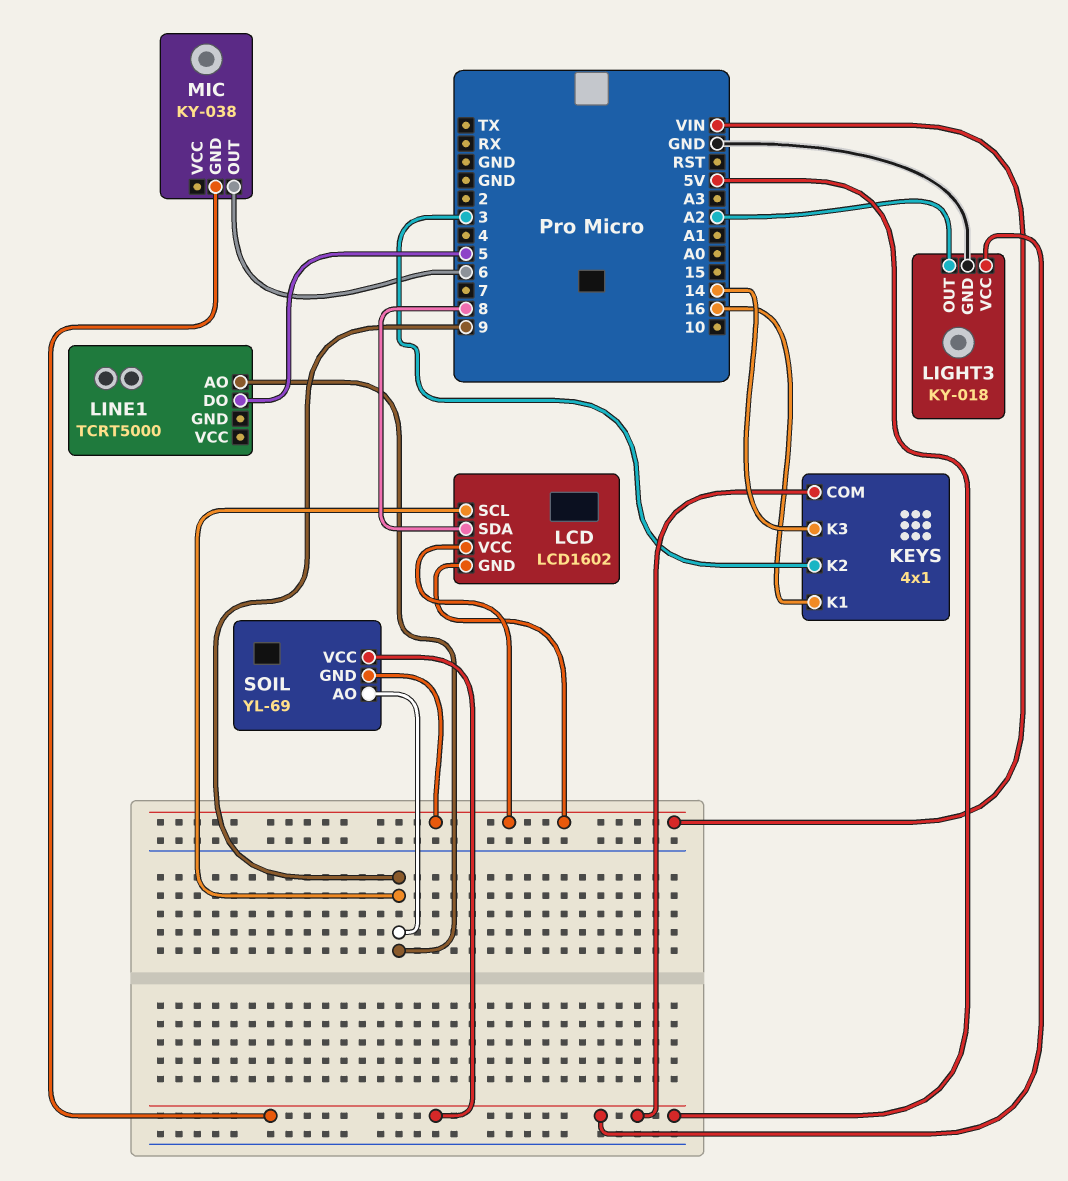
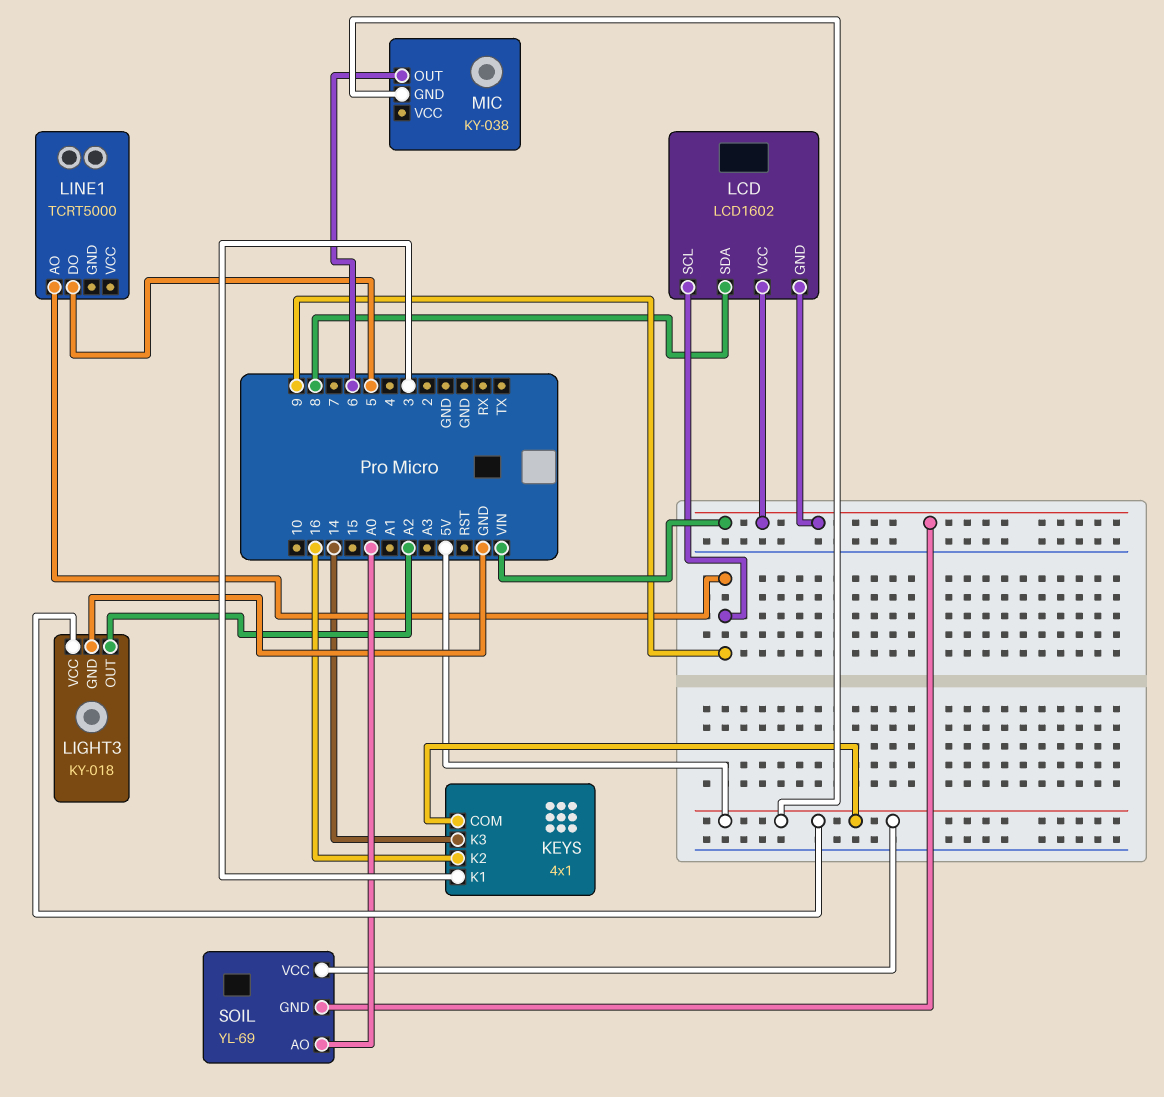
KEYS pin K1: 16 -> 3
KEYS pin K2: 3 -> 16
SOIL pin AO: 9 -> A0

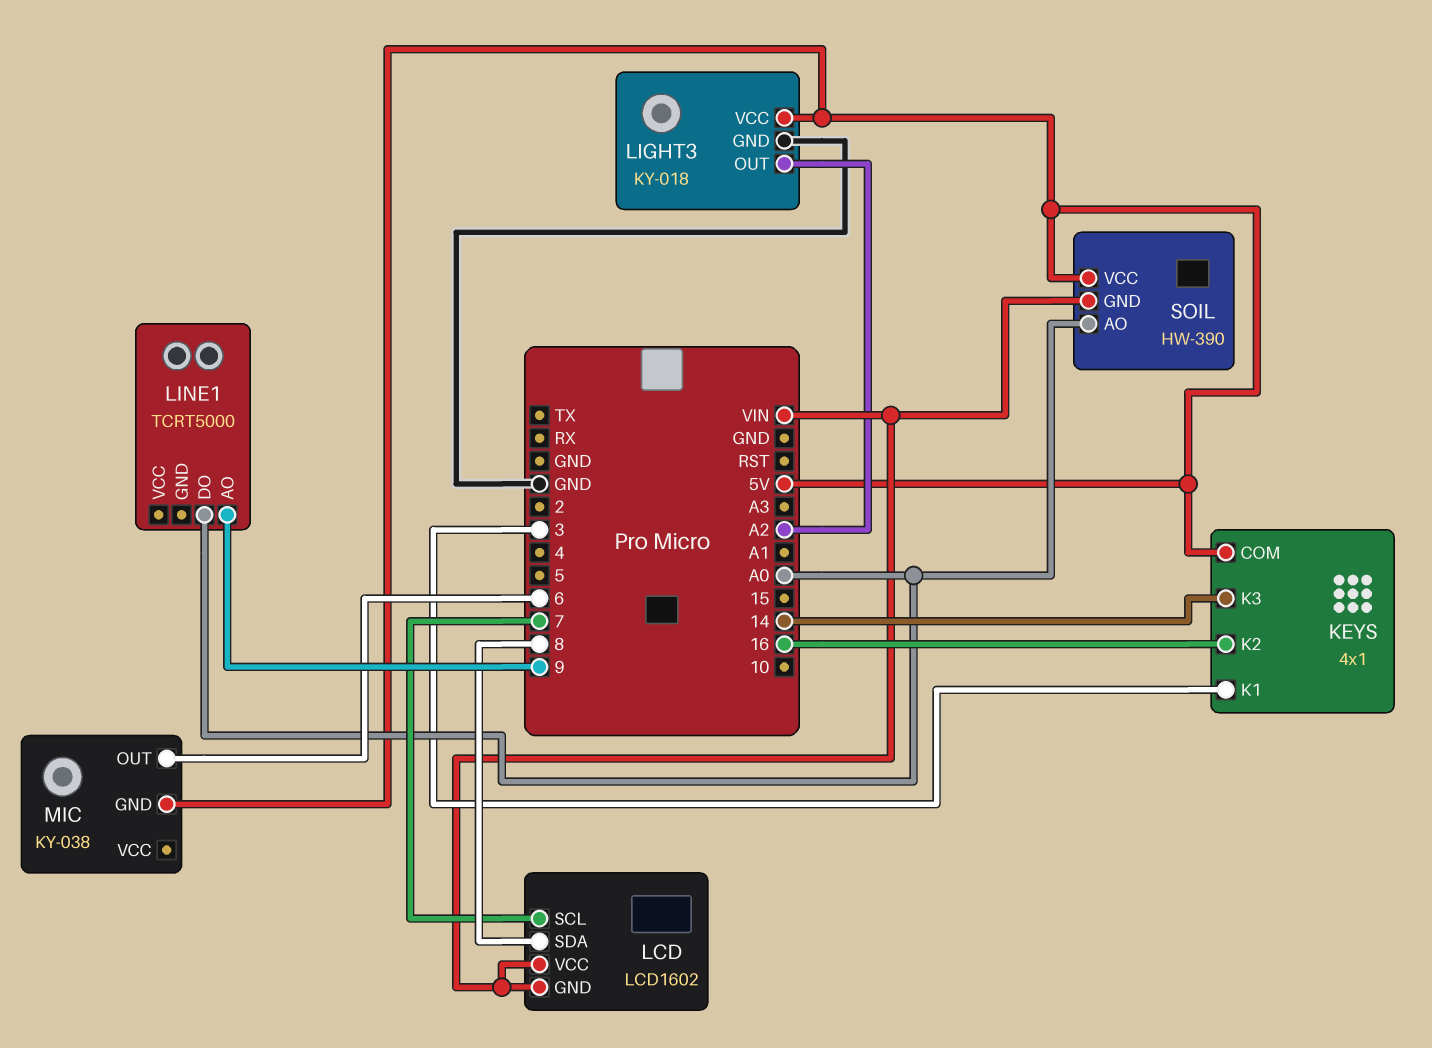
LCD pin SCL: 9 -> 7
LINE1 pin DO: 5 -> A0
SOIL: YL-69 -> HW-390

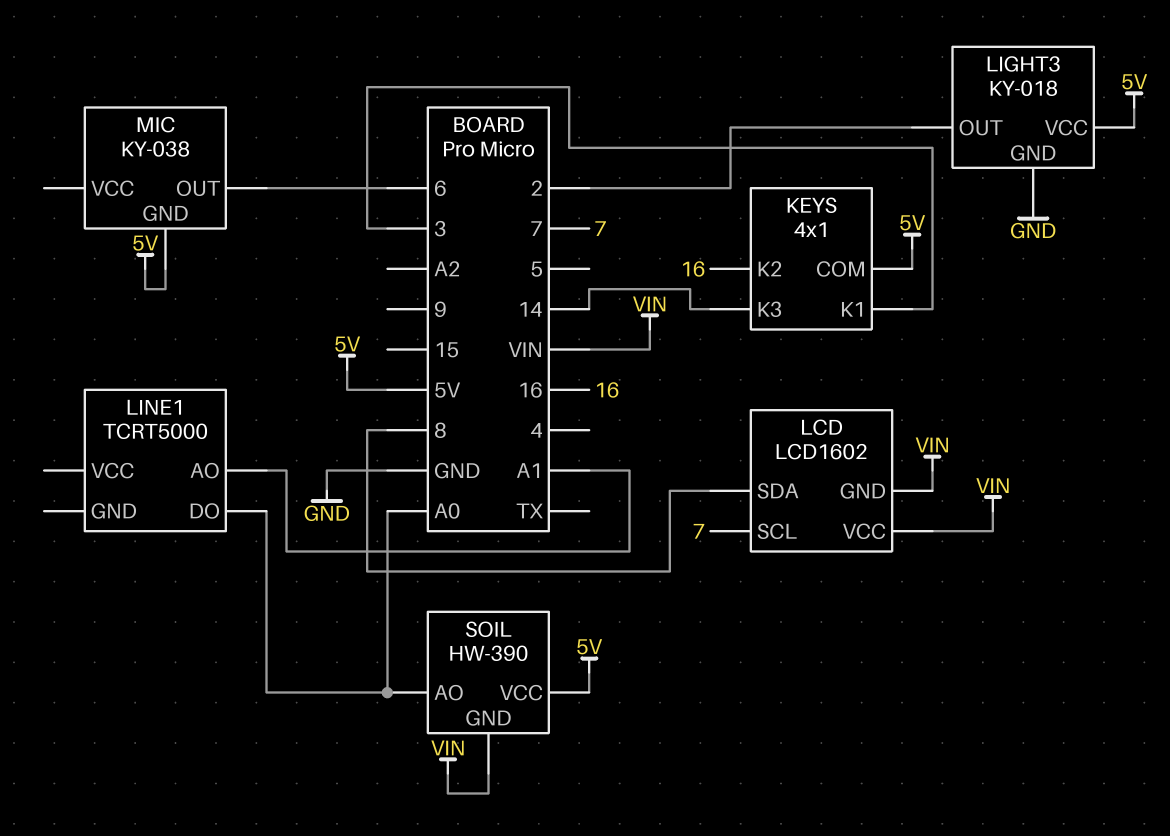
LIGHT3 pin OUT: A2 -> 2
LINE1 pin AO: 9 -> A1

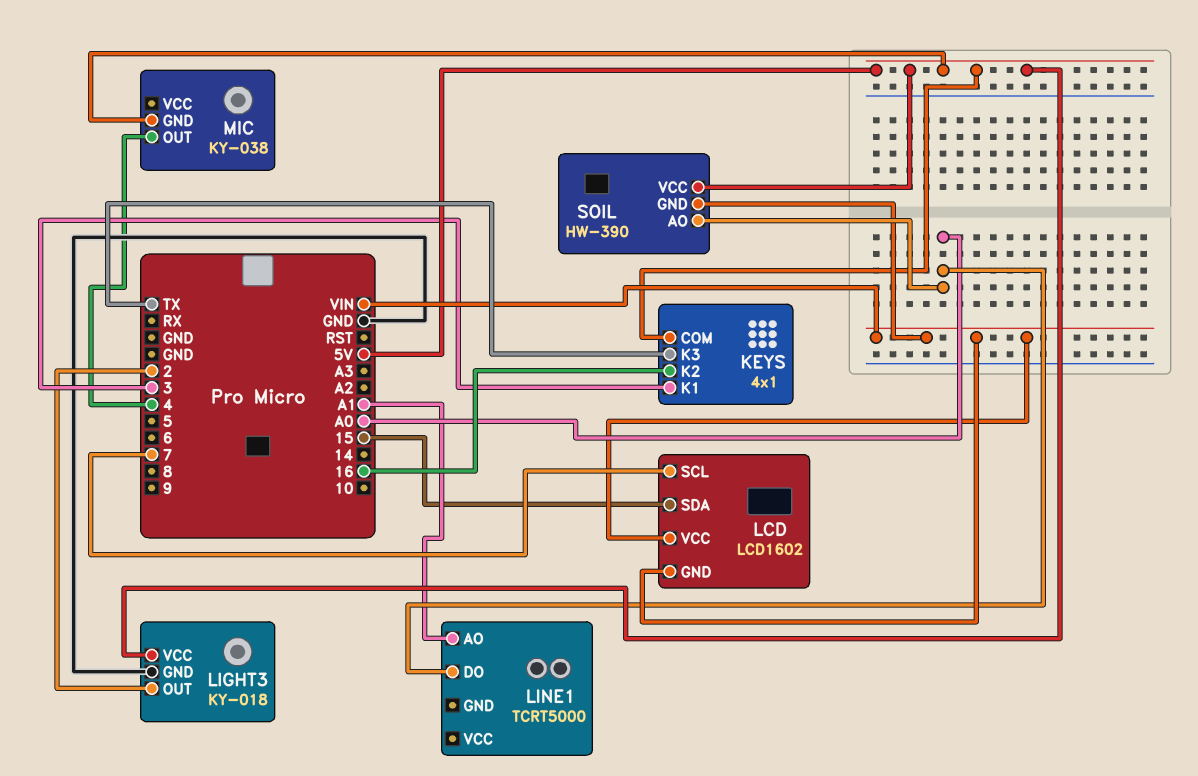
KEYS pin K3: 14 -> TX
LCD pin SDA: 8 -> 15
MIC pin OUT: 6 -> 4

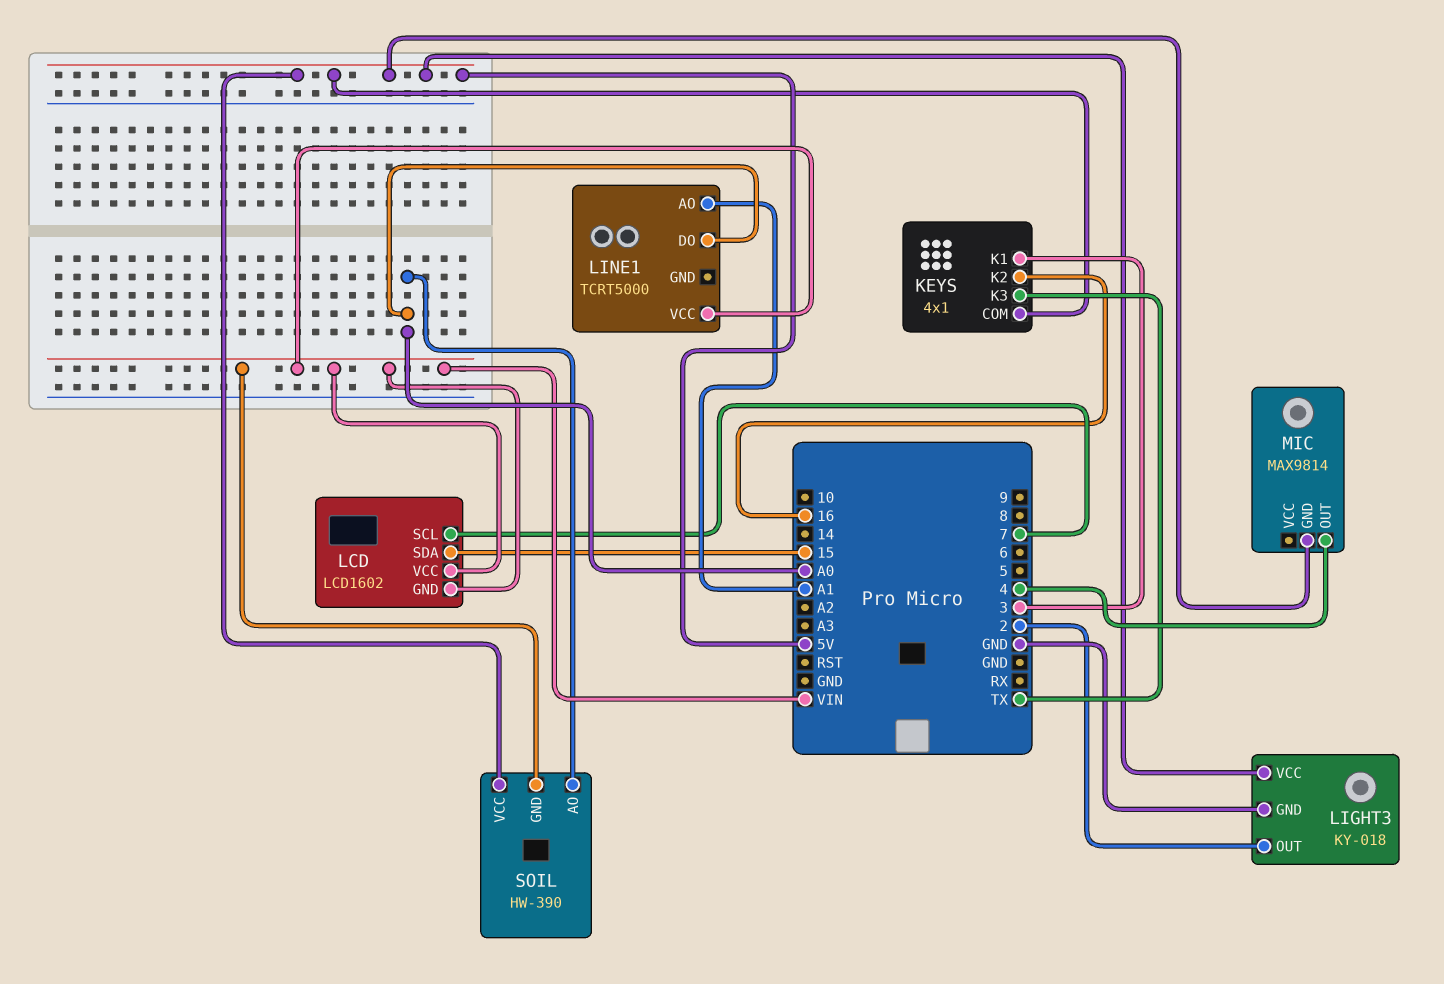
LINE1 pin VCC: none -> VIN
MIC: KY-038 -> MAX9814

